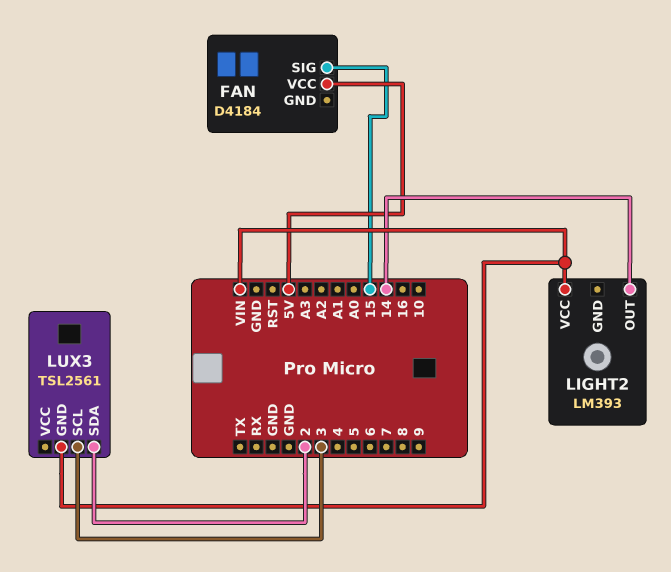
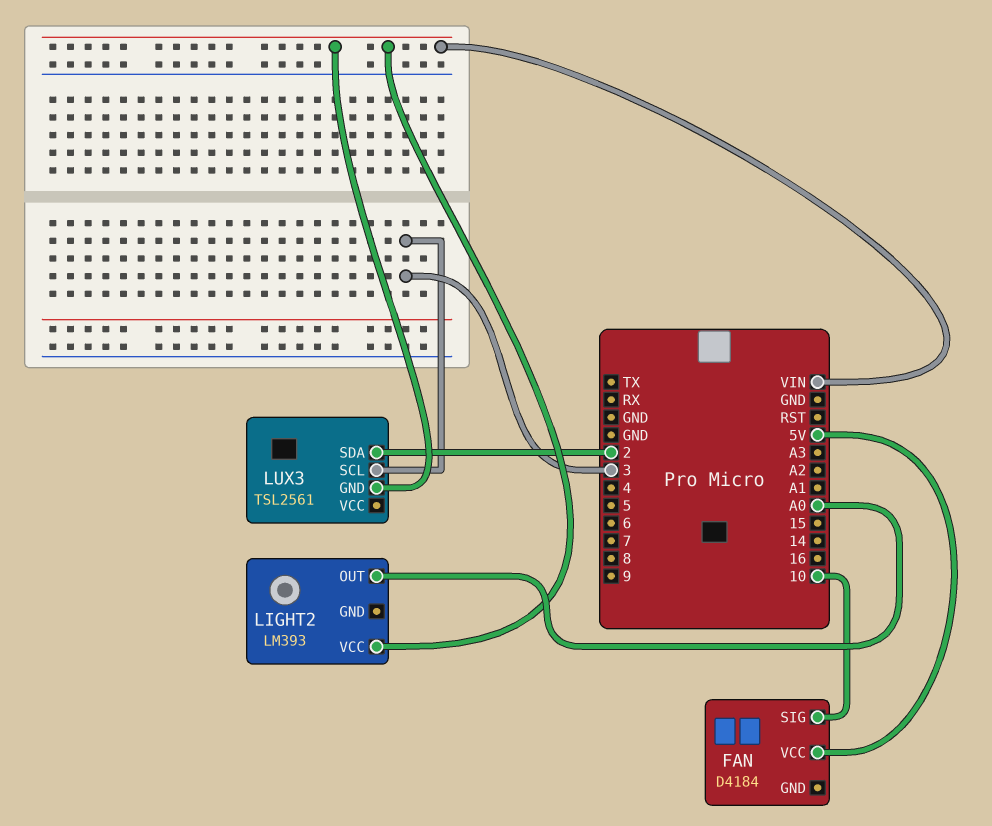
FAN pin SIG: 15 -> 10
LIGHT2 pin OUT: 14 -> A0

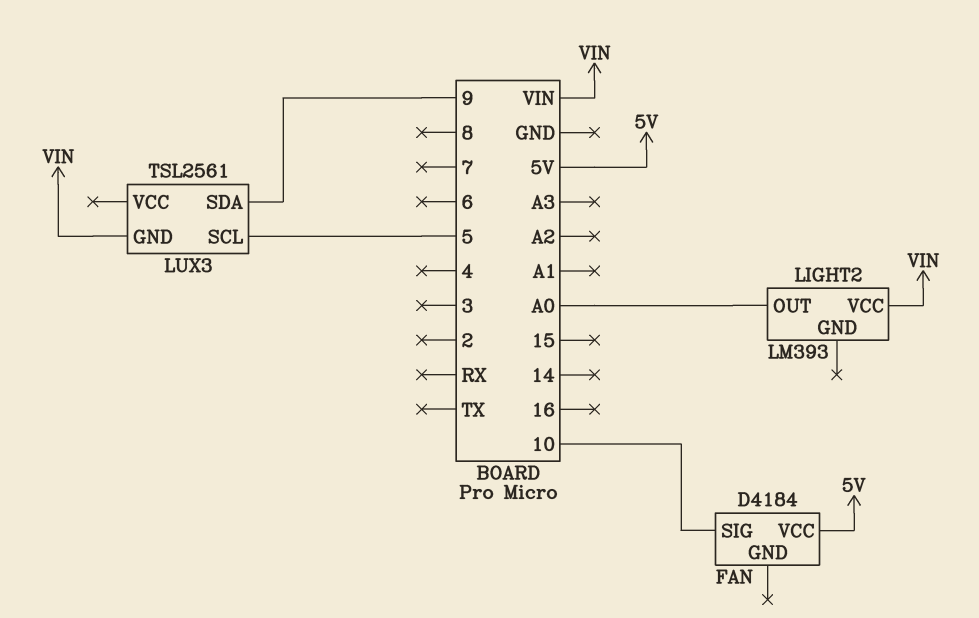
LUX3 pin SCL: 3 -> 5
LUX3 pin SDA: 2 -> 9

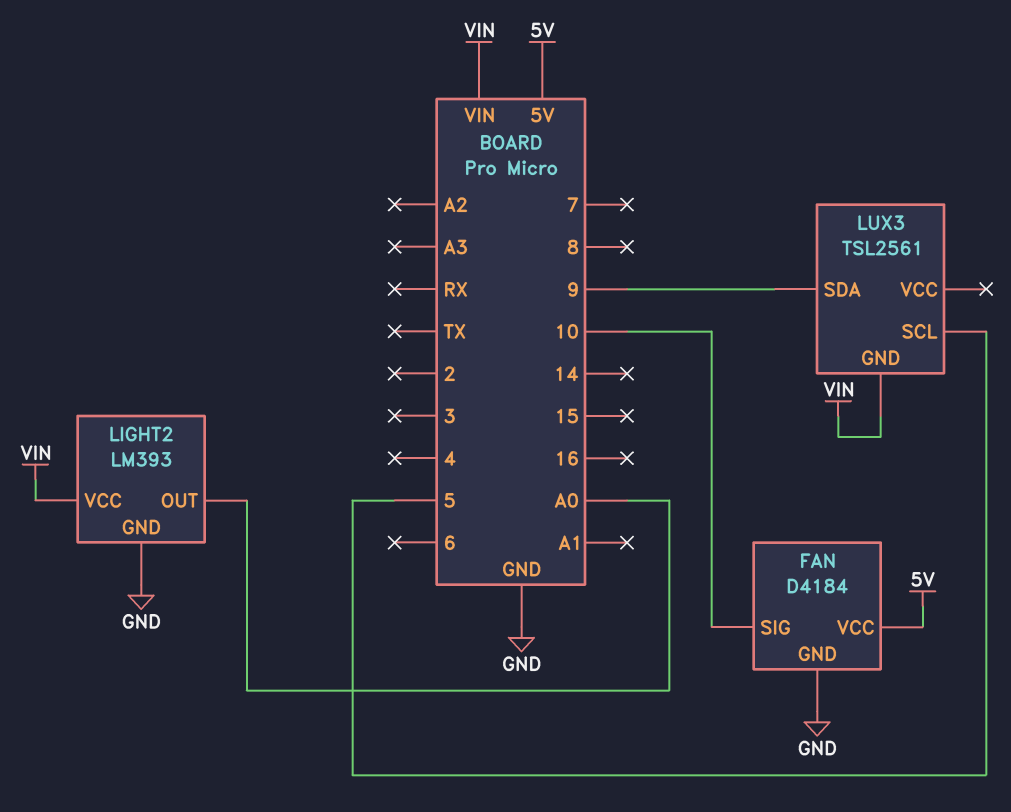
FAN pin GND: none -> GND
LIGHT2 pin GND: none -> GND

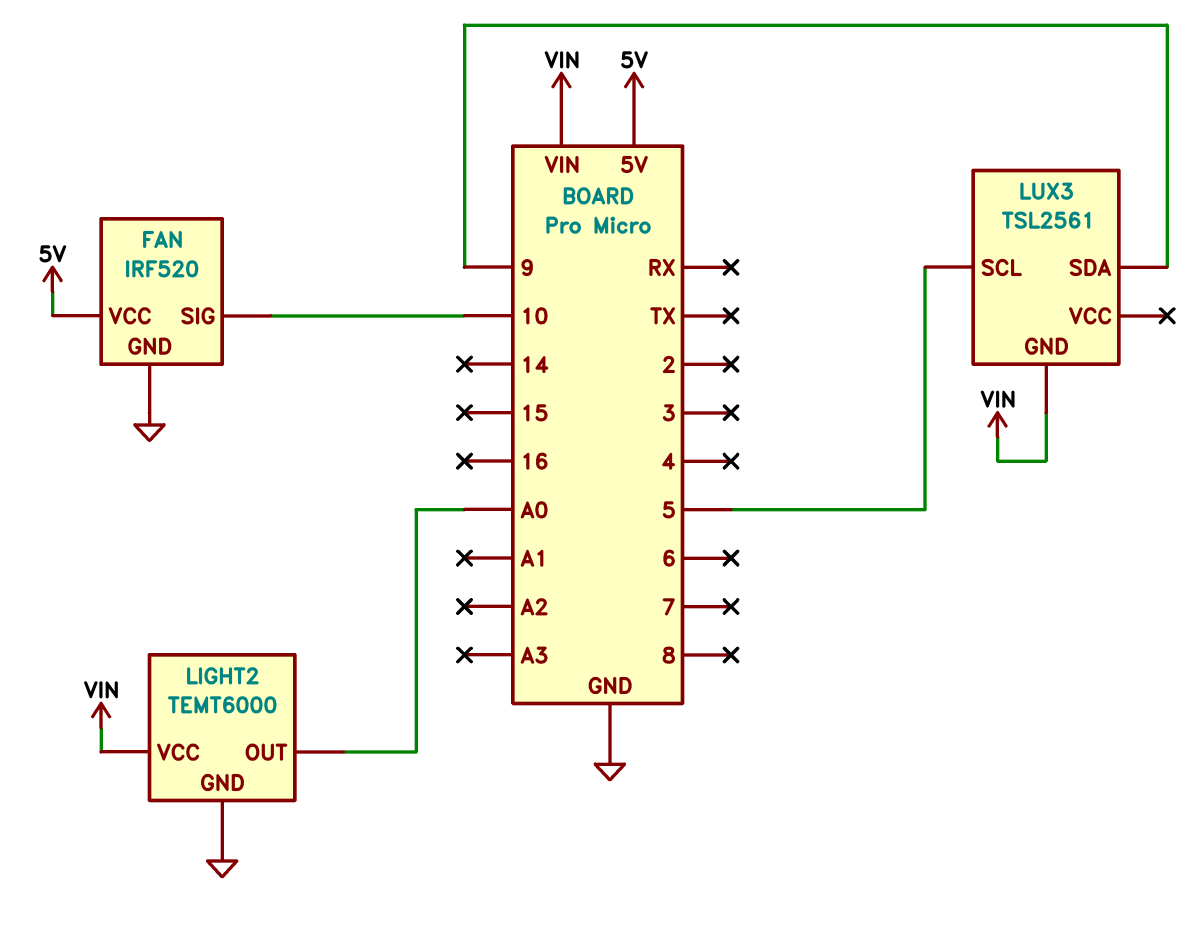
FAN: D4184 -> IRF520
LIGHT2: LM393 -> TEMT6000

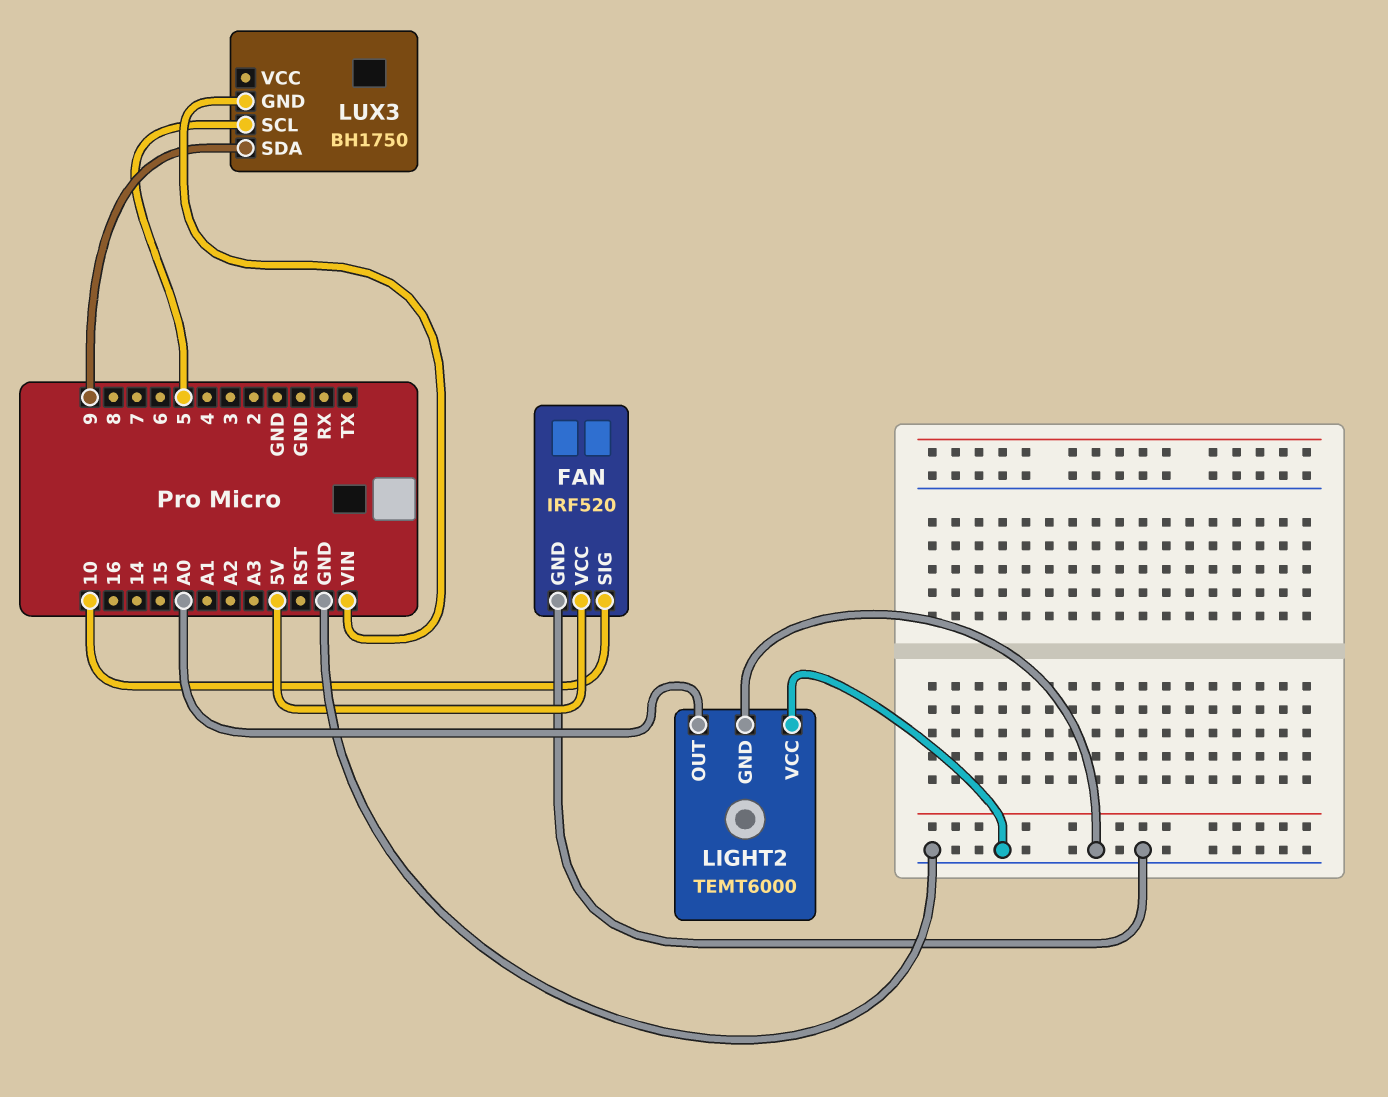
LIGHT2 pin VCC: VIN -> GND
LUX3: TSL2561 -> BH1750

